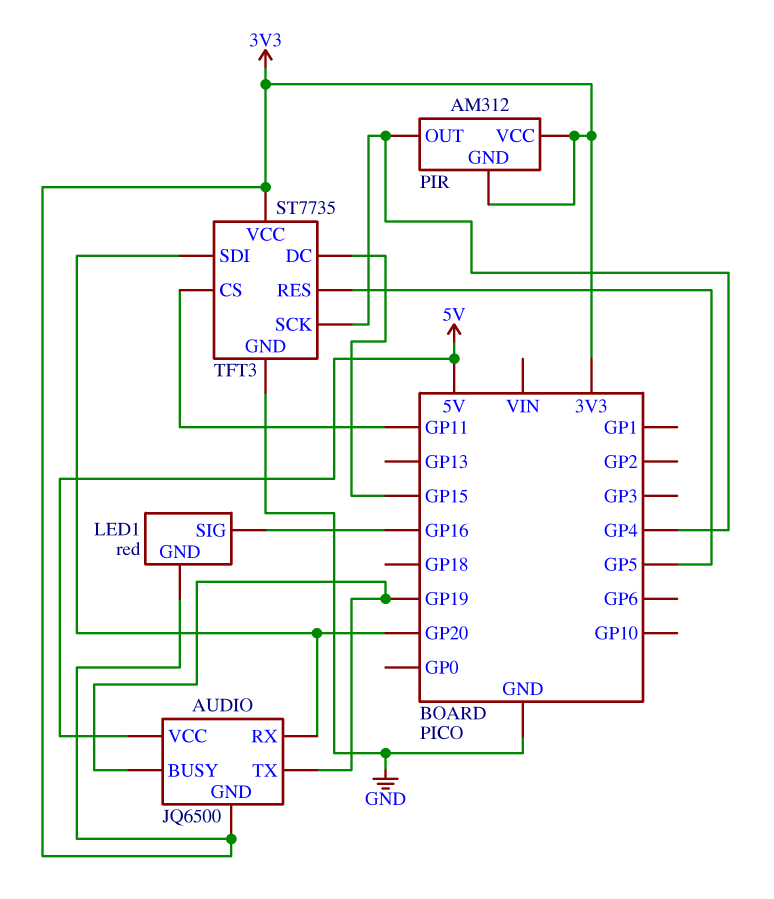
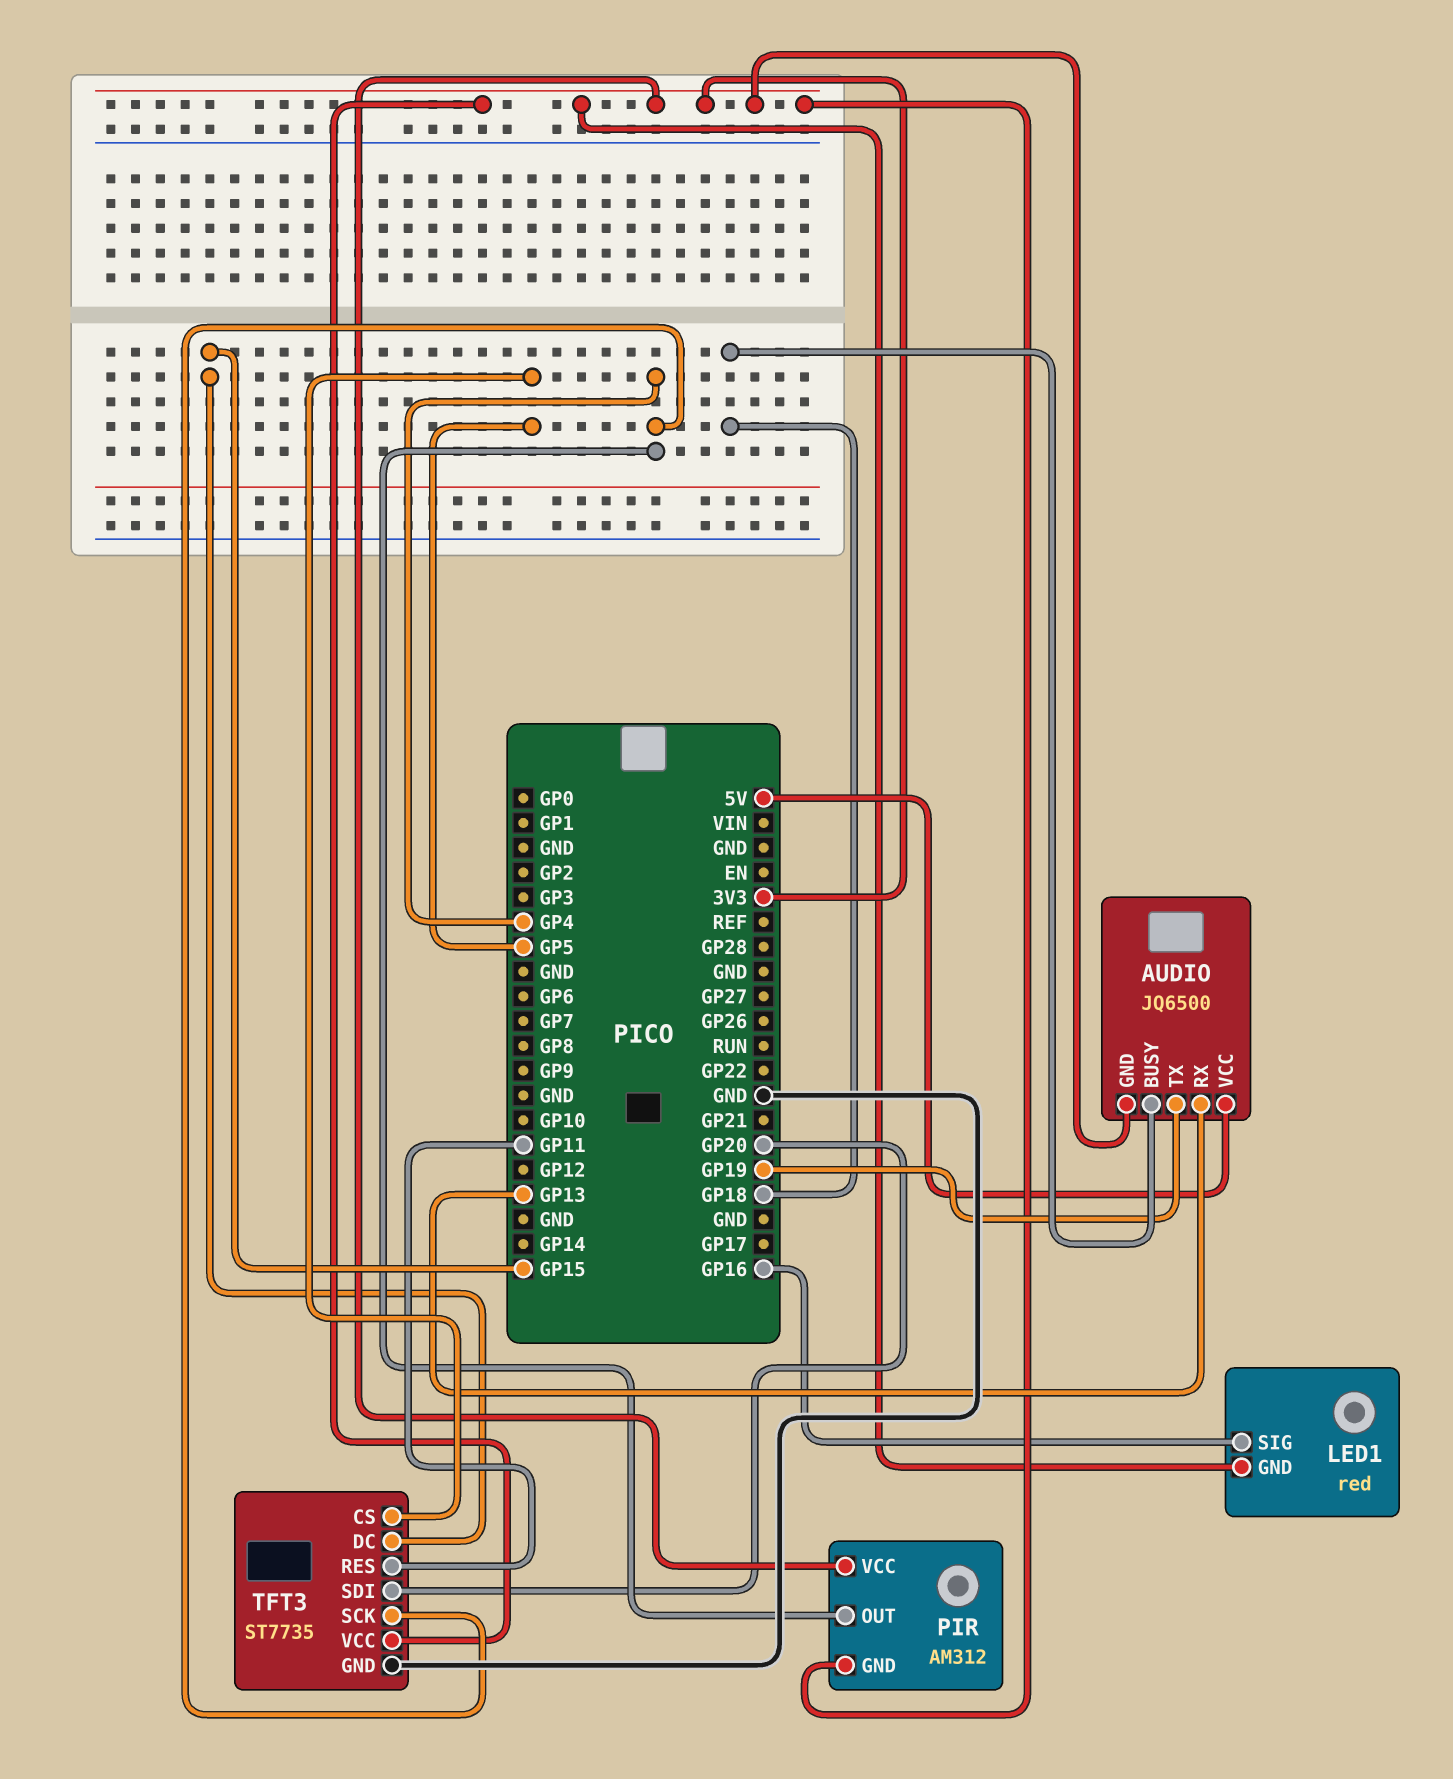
AUDIO pin BUSY: GP19 -> GP18
AUDIO pin RX: GP20 -> GP13
TFT3 pin CS: GP11 -> GP5
TFT3 pin RES: GP5 -> GP11

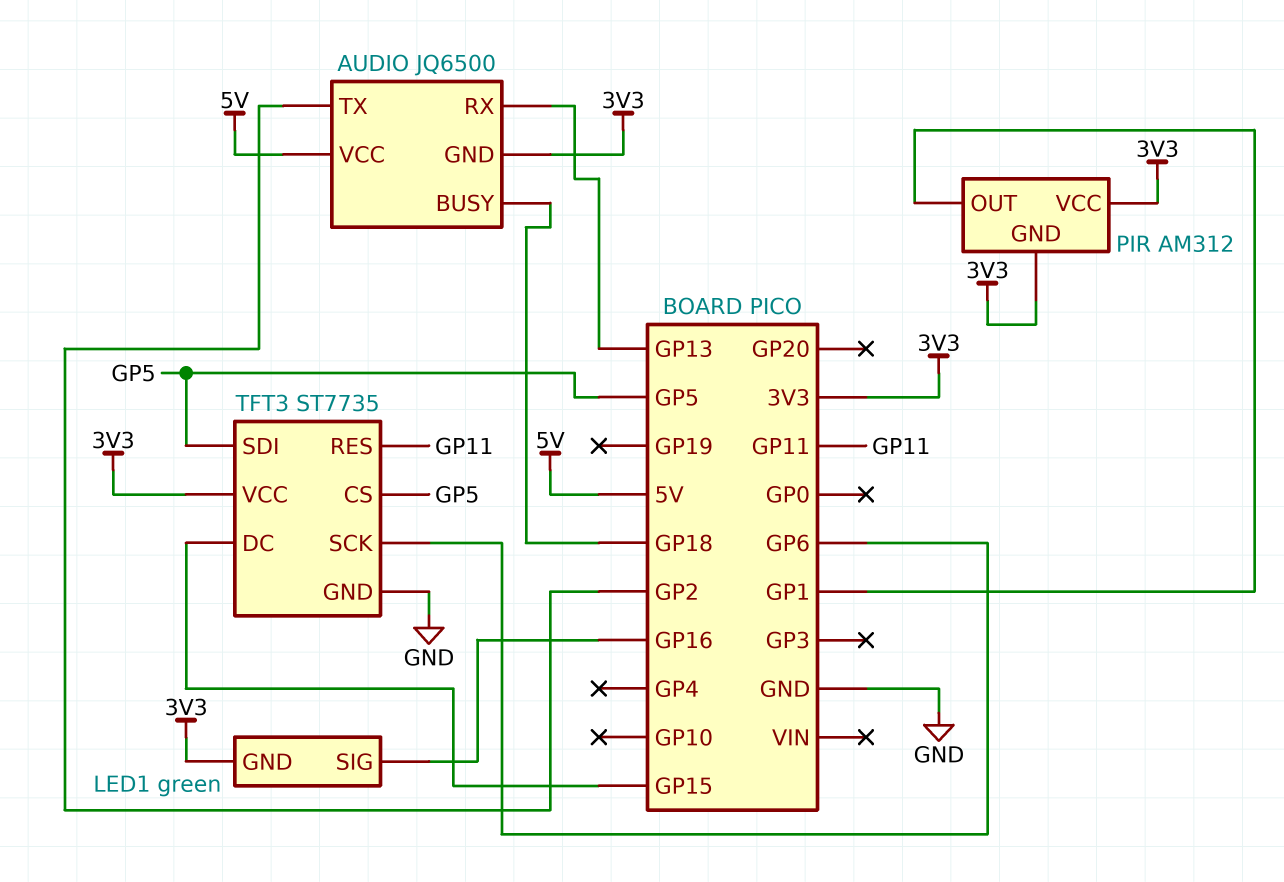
AUDIO pin TX: GP19 -> GP2
LED1: red -> green
PIR pin OUT: GP4 -> GP1
TFT3 pin SCK: GP4 -> GP6
TFT3 pin SDI: GP20 -> GP5

